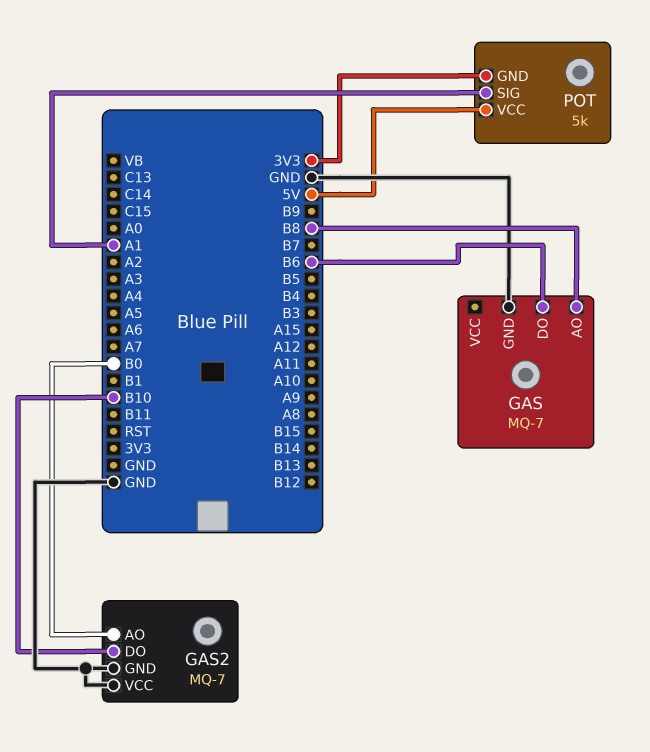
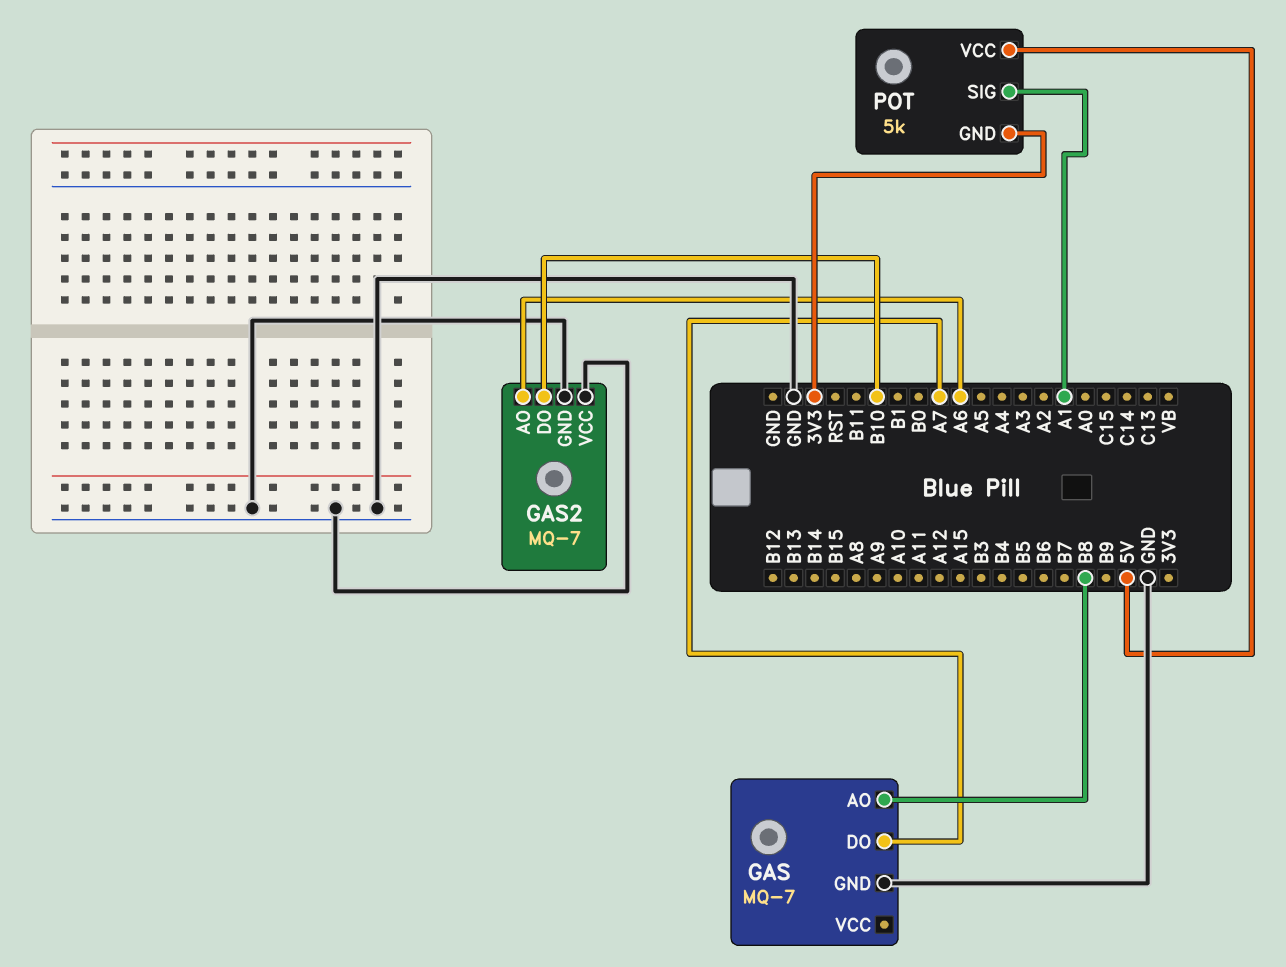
GAS pin DO: B6 -> A7
GAS2 pin AO: B0 -> A6

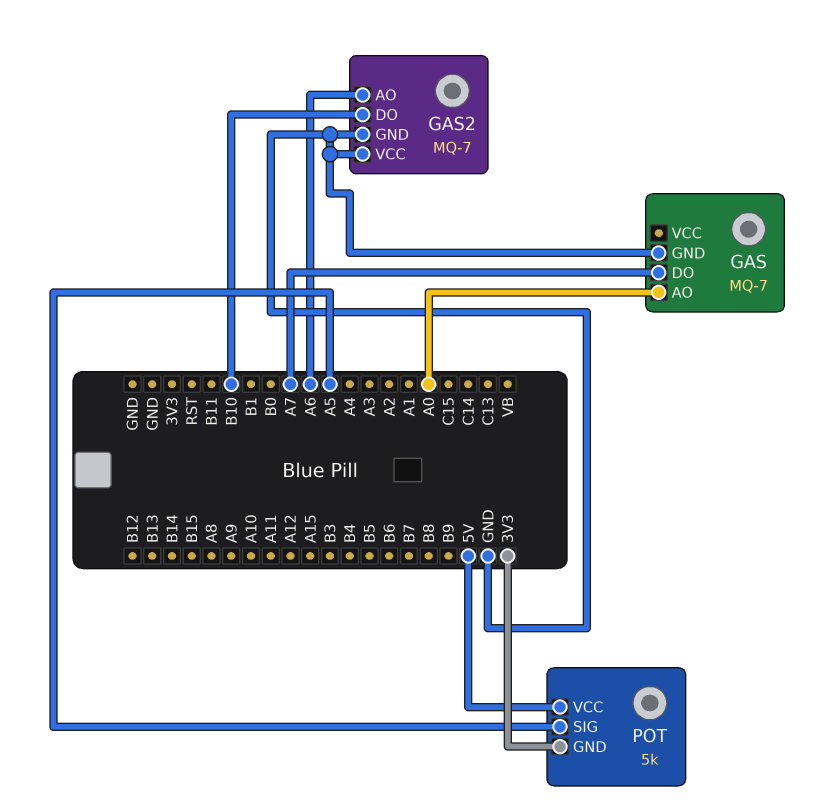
GAS pin AO: B8 -> A0
POT pin SIG: A1 -> A5

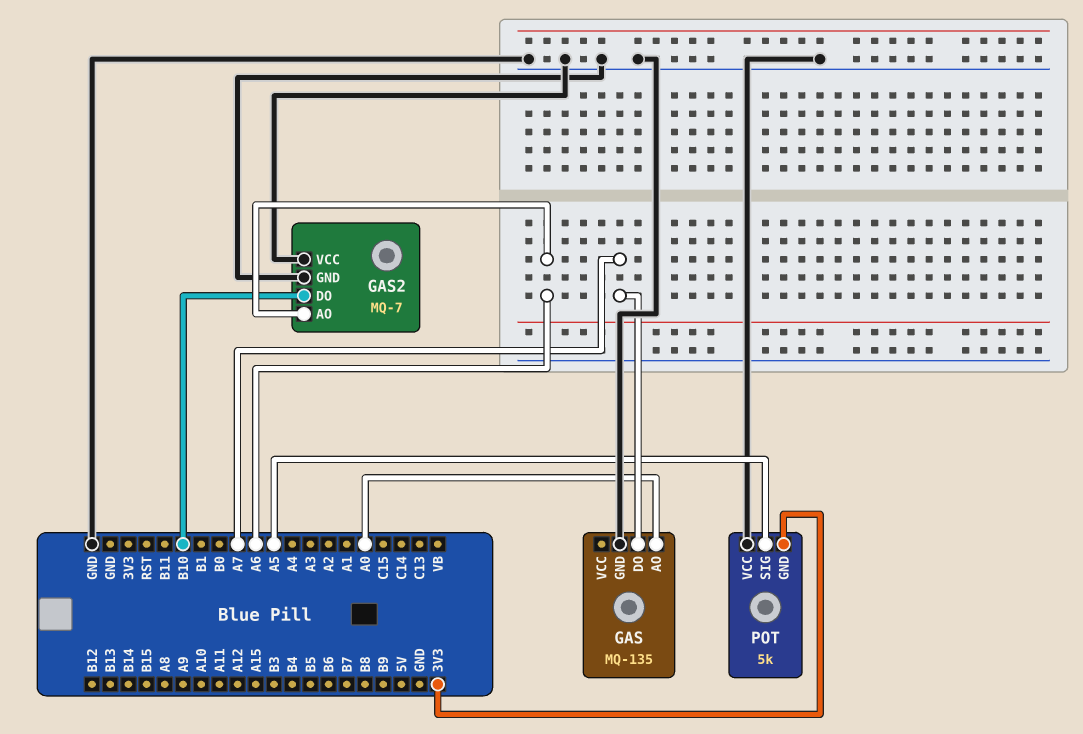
GAS: MQ-7 -> MQ-135
POT pin VCC: 5V -> GND

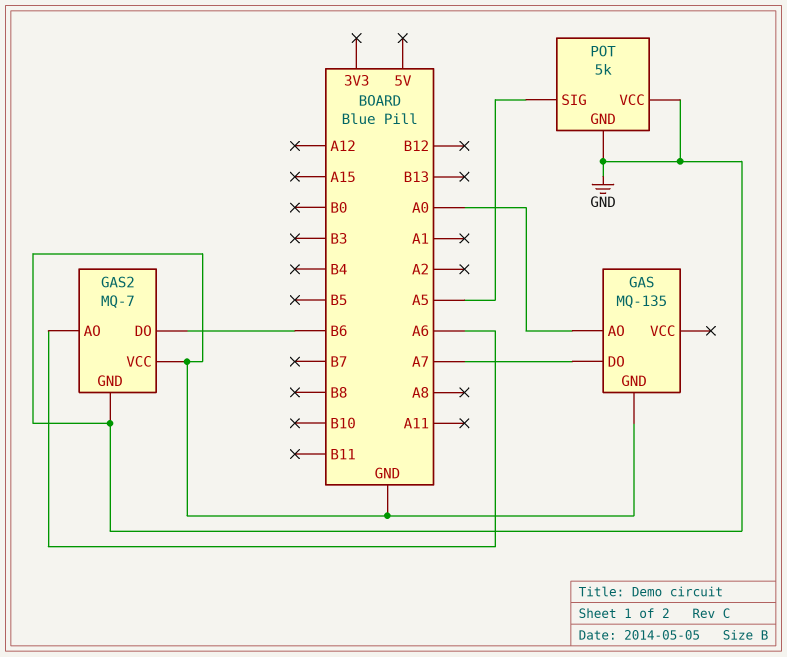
GAS2 pin DO: B10 -> B6
POT pin GND: 3V3 -> GND

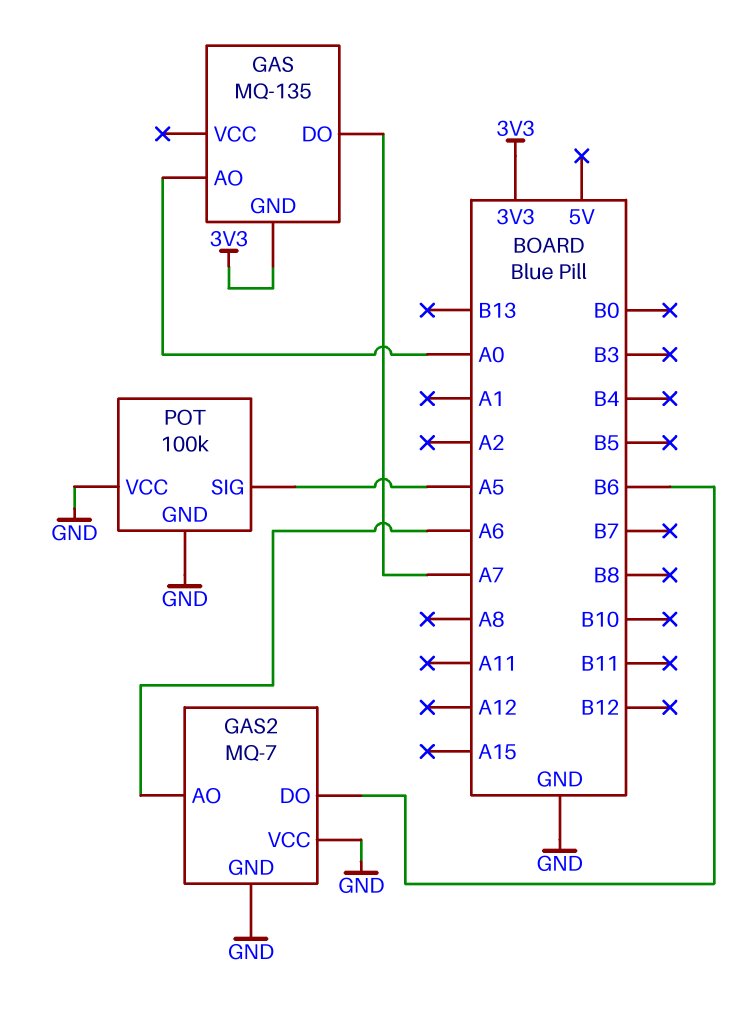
GAS pin GND: GND -> 3V3
POT: 5k -> 100k

